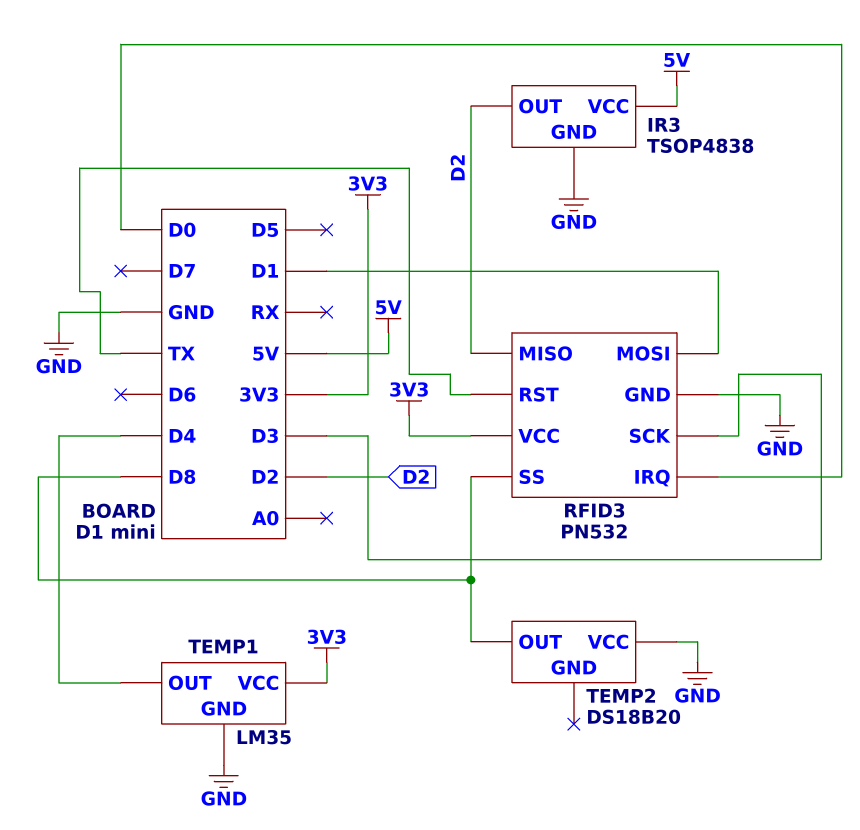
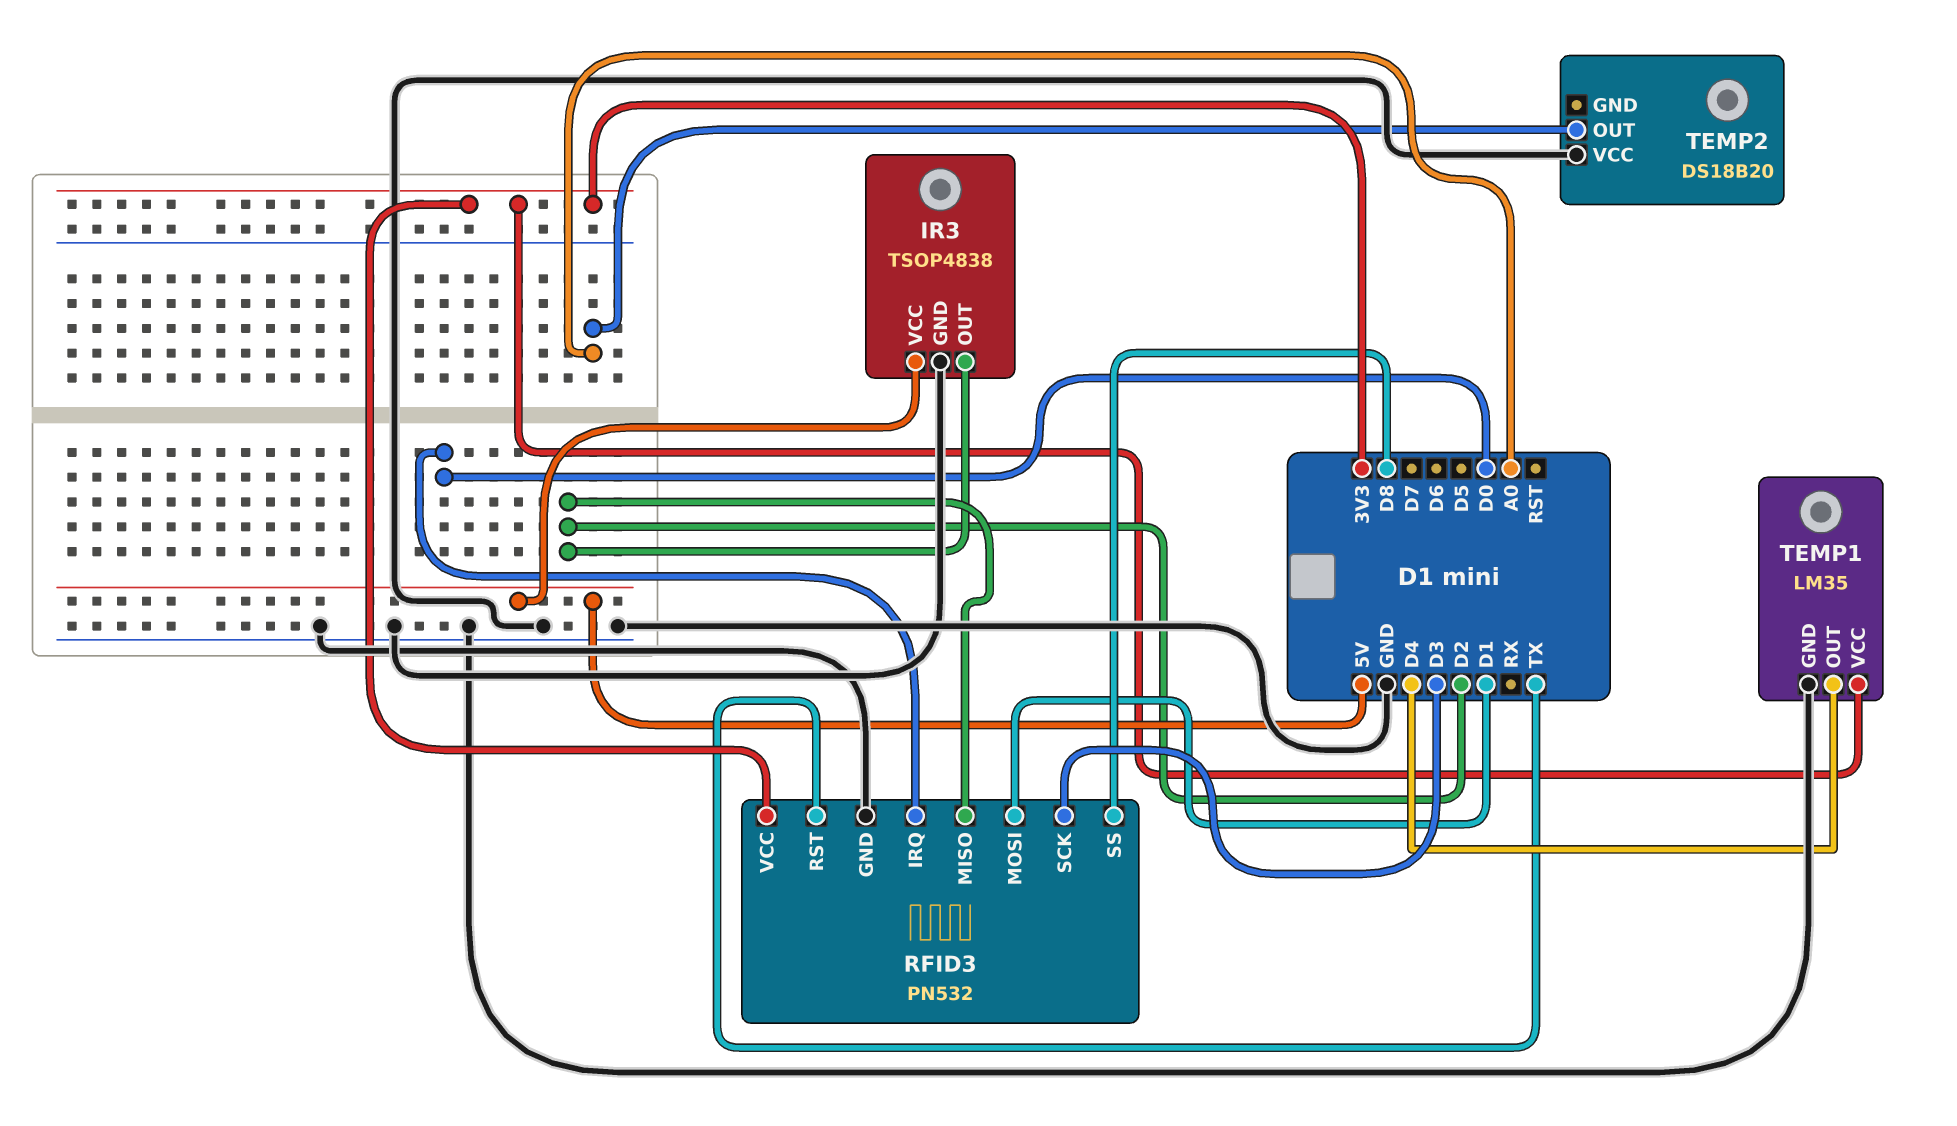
TEMP2 pin OUT: D8 -> A0

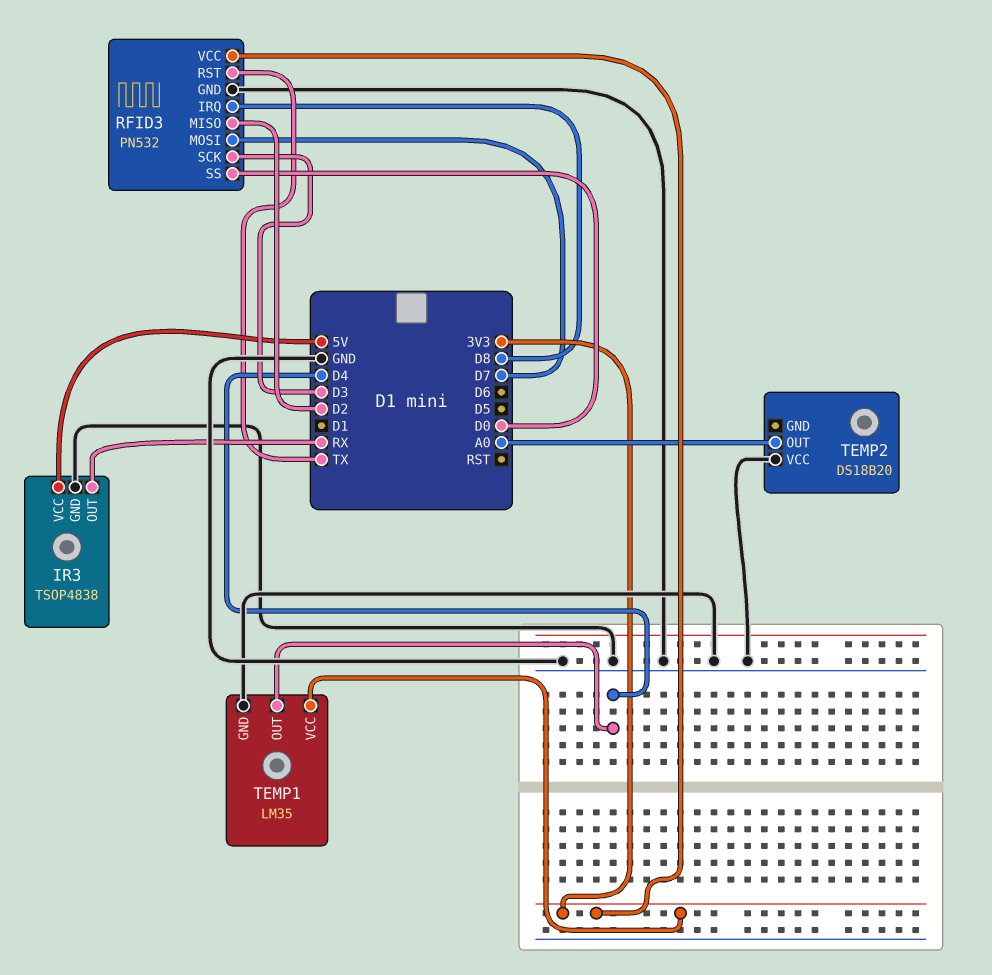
IR3 pin OUT: D2 -> RX
RFID3 pin IRQ: D0 -> D8
RFID3 pin MOSI: D1 -> D7
RFID3 pin SS: D8 -> D0

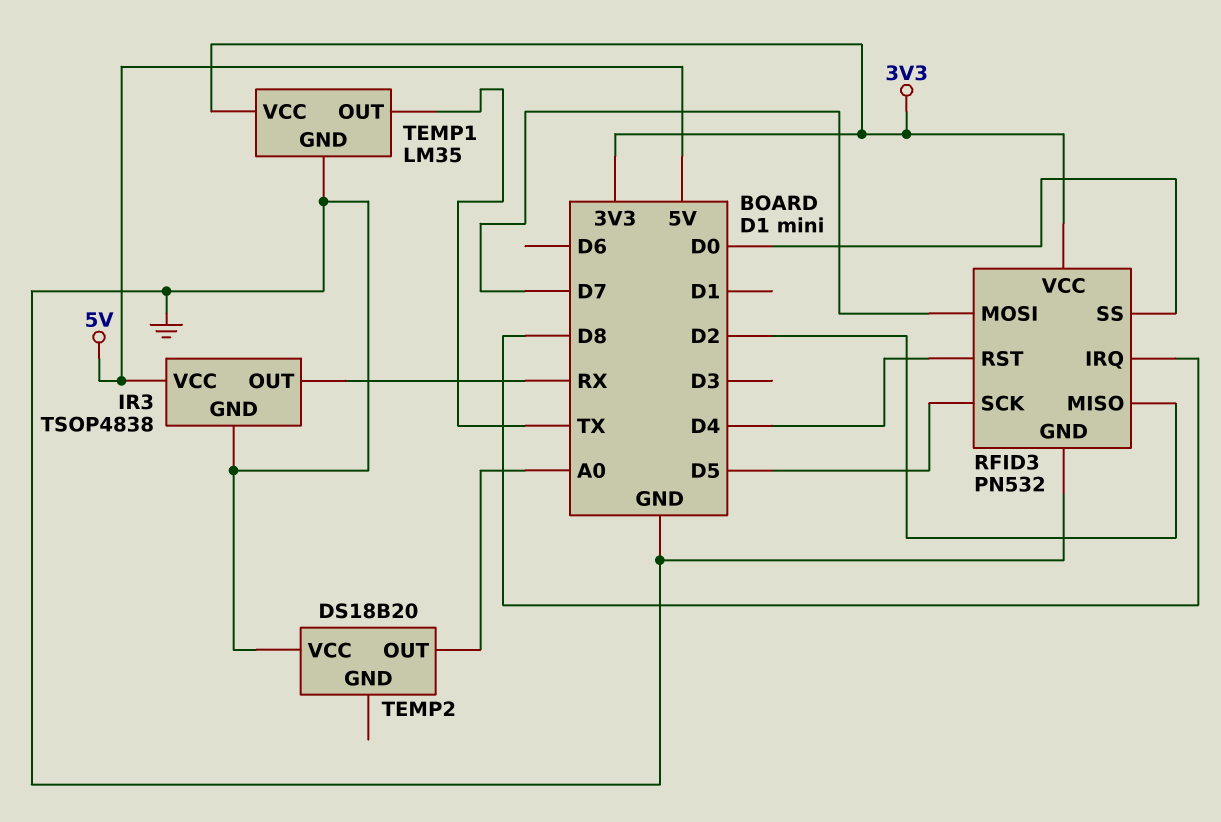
RFID3 pin RST: TX -> D4
RFID3 pin SCK: D3 -> D5
TEMP1 pin OUT: D4 -> TX

